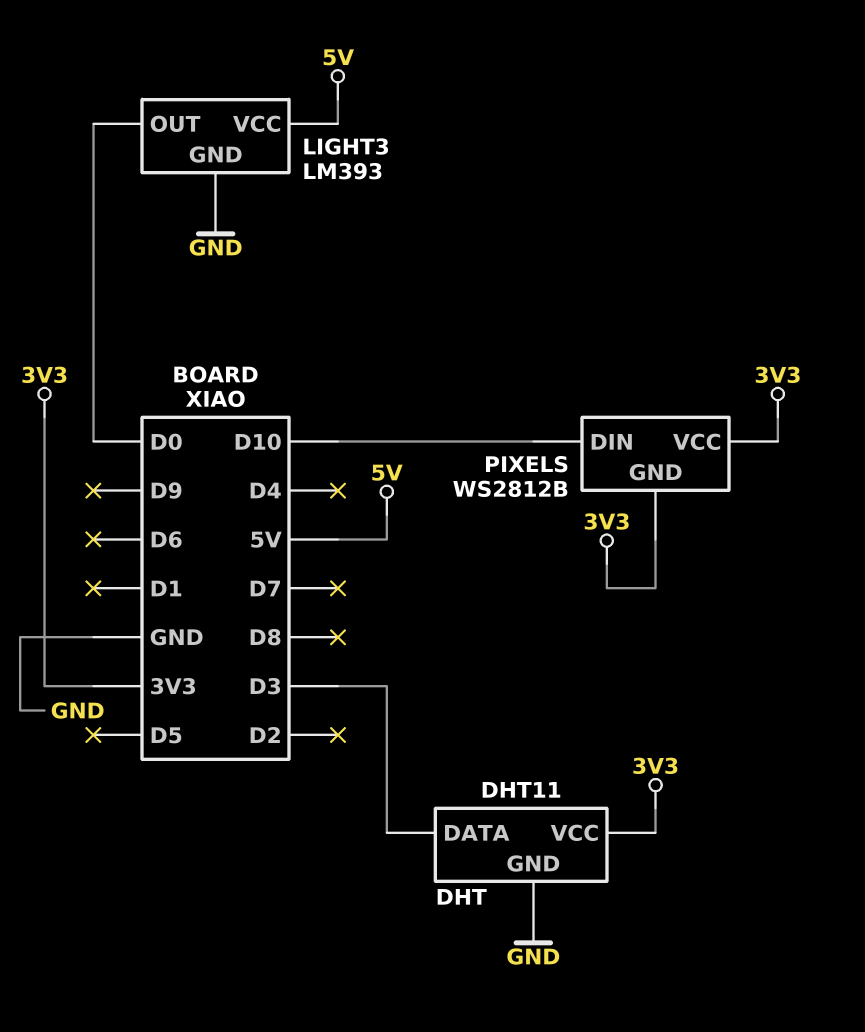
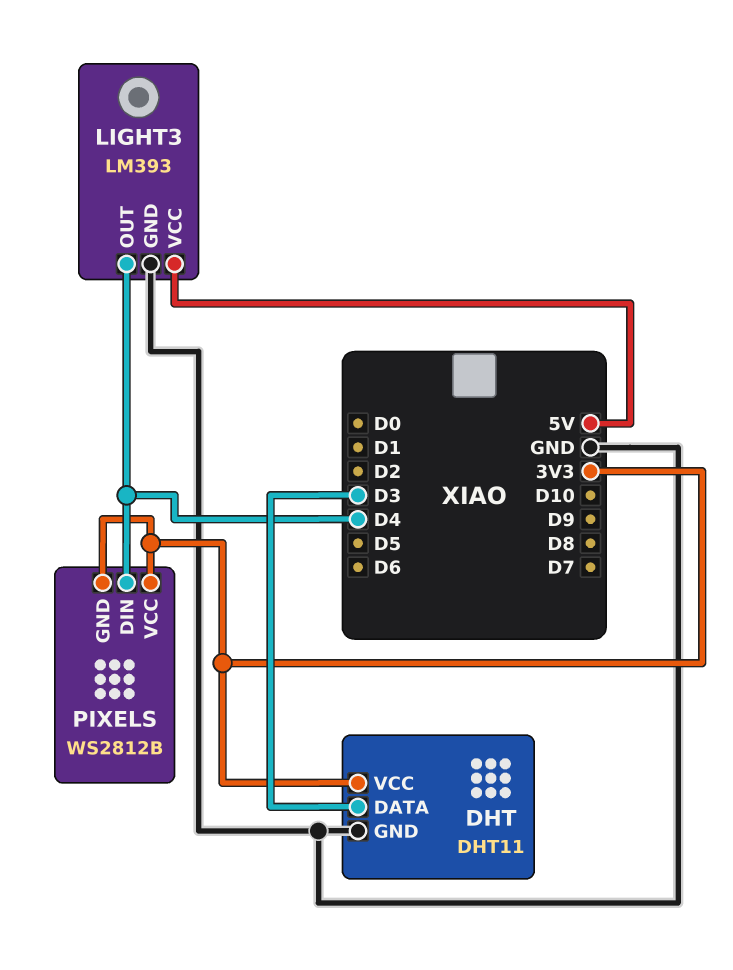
LIGHT3 pin OUT: D0 -> D4
PIXELS pin DIN: D10 -> D4

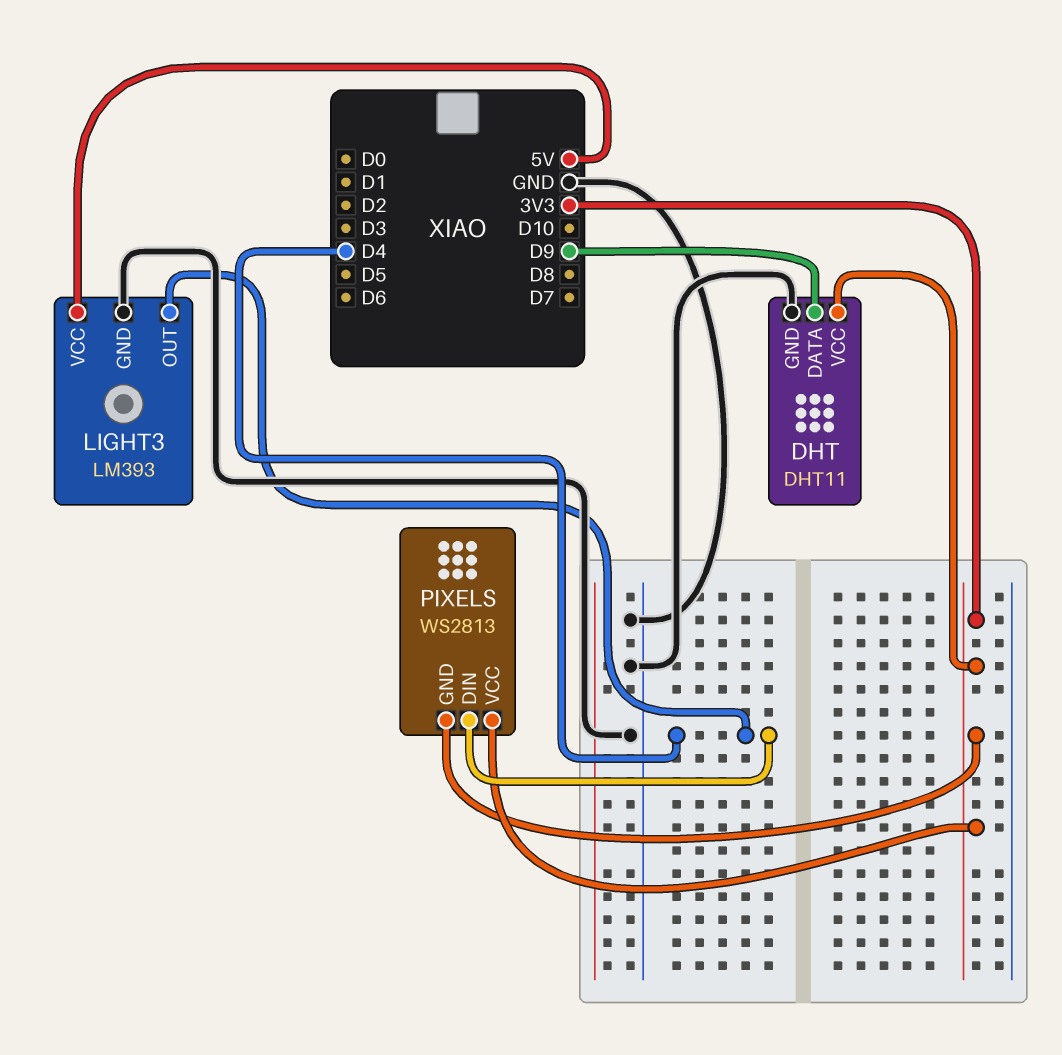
DHT pin DATA: D3 -> D9
PIXELS: WS2812B -> WS2813

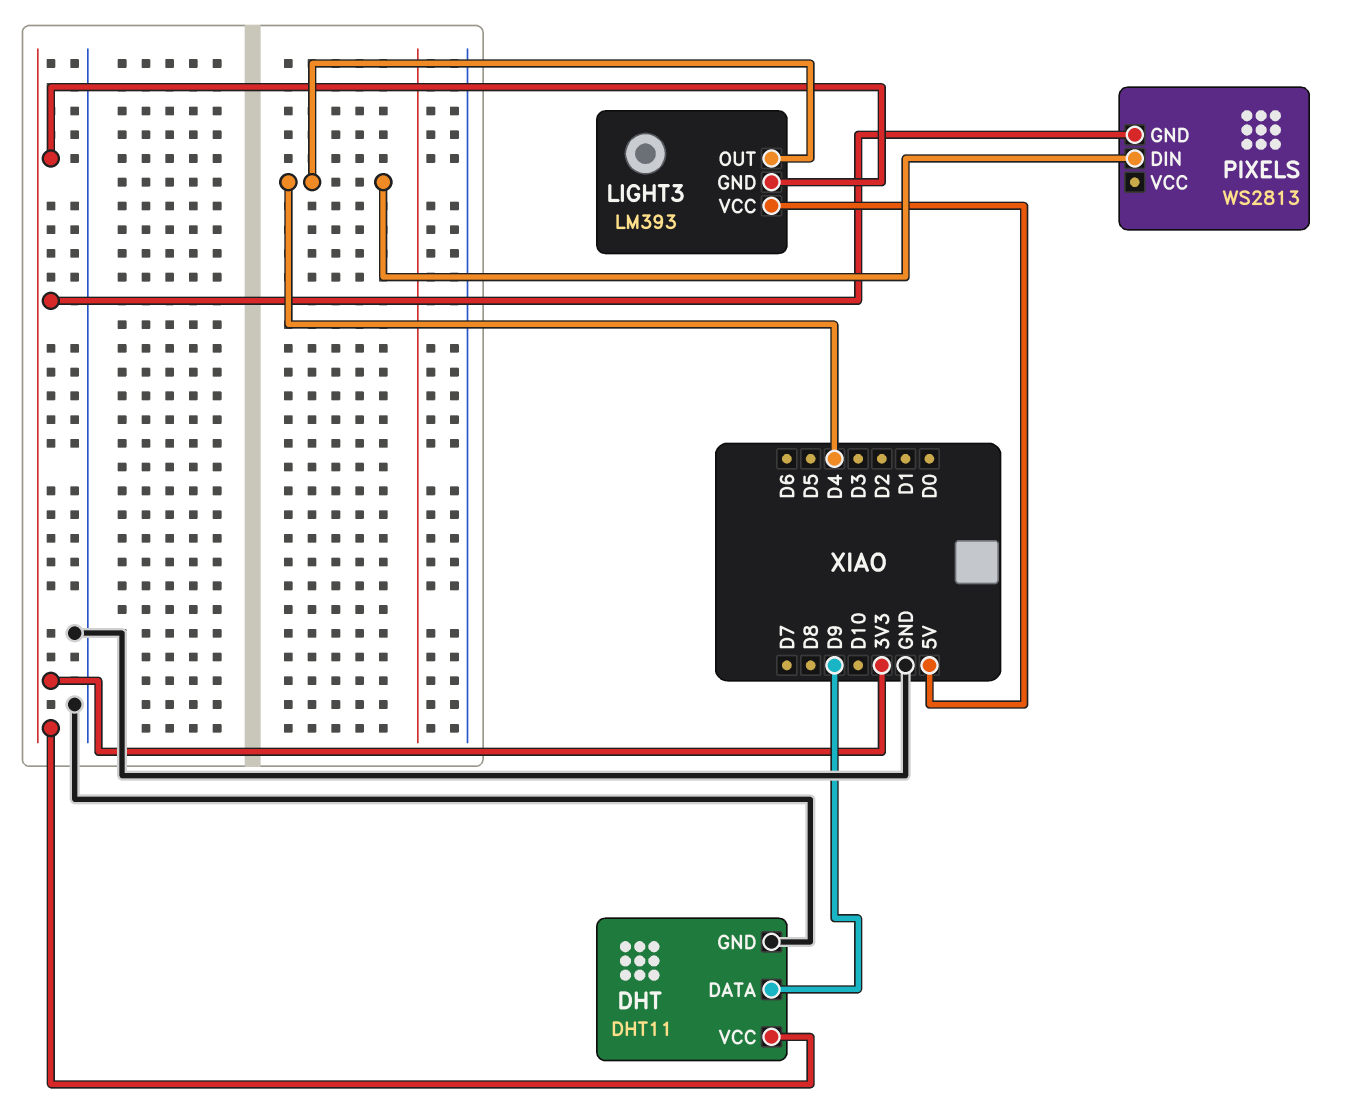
LIGHT3 pin GND: GND -> 3V3
PIXELS pin VCC: 3V3 -> none

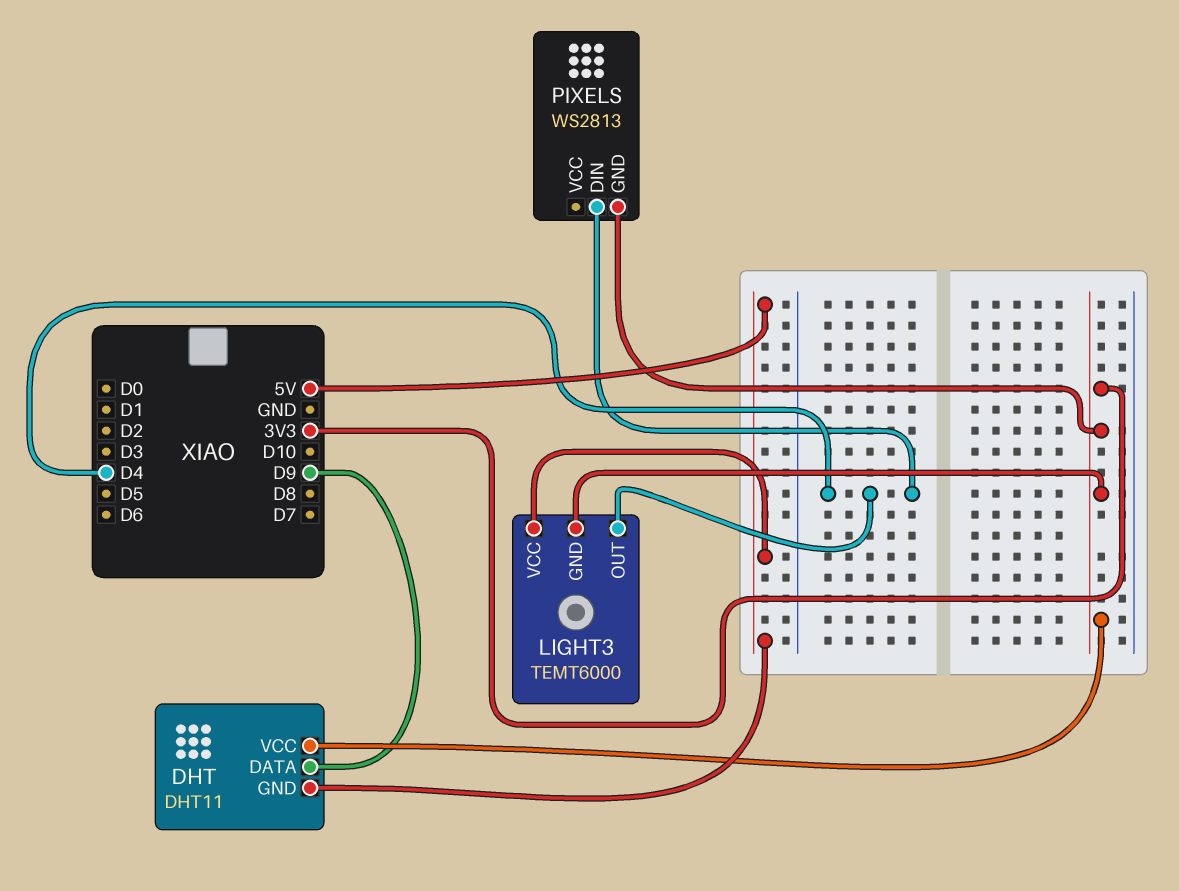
DHT pin GND: GND -> 5V
LIGHT3: LM393 -> TEMT6000

